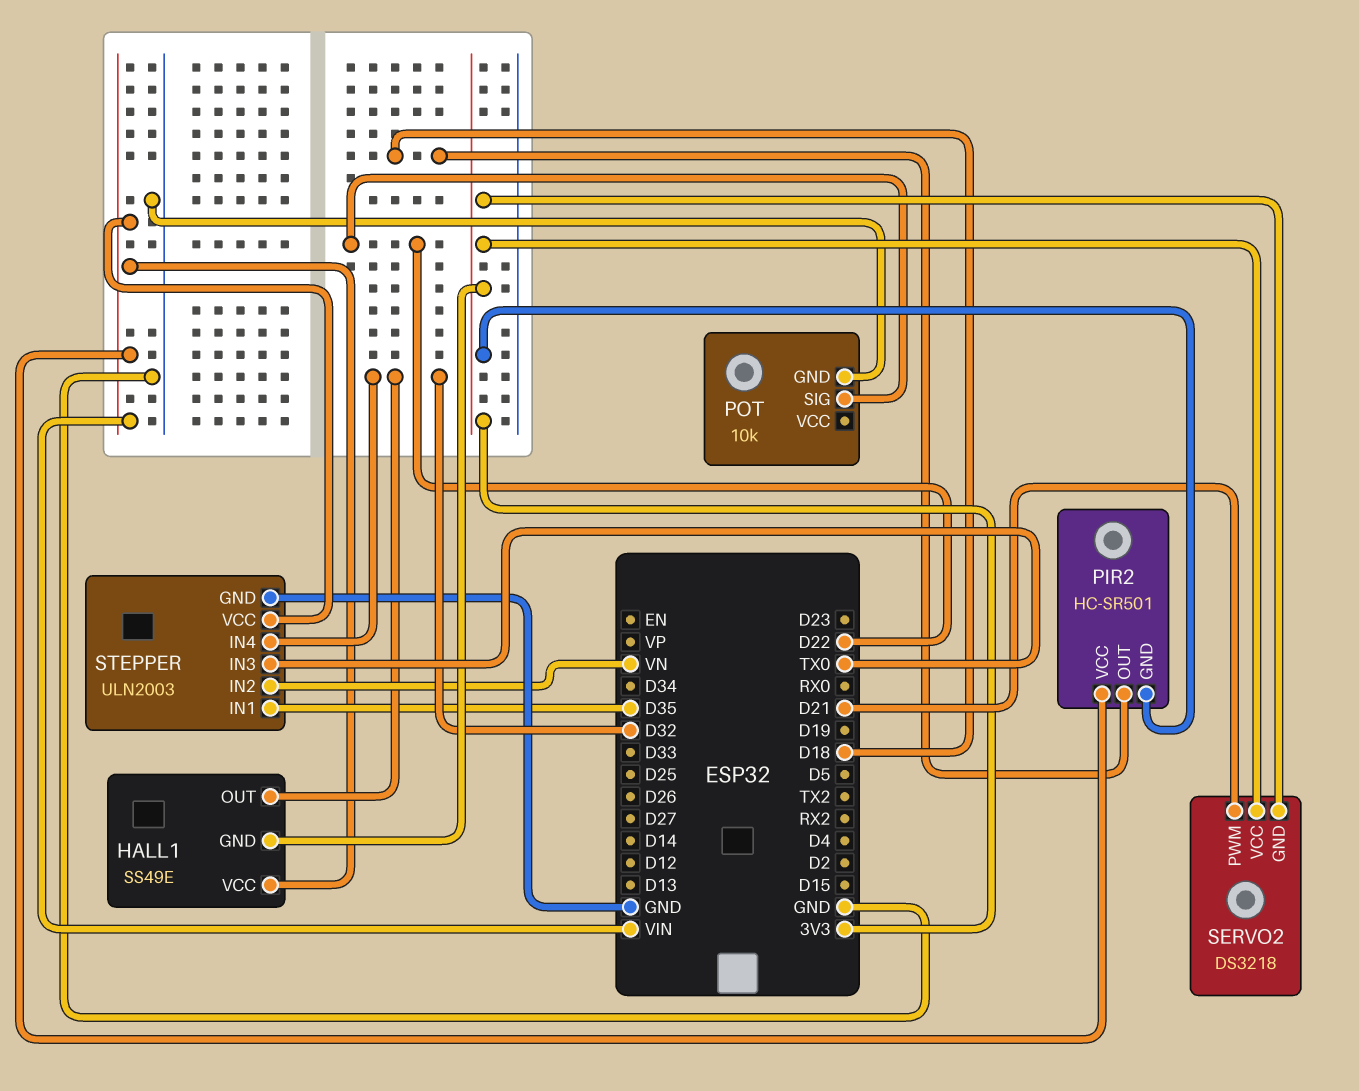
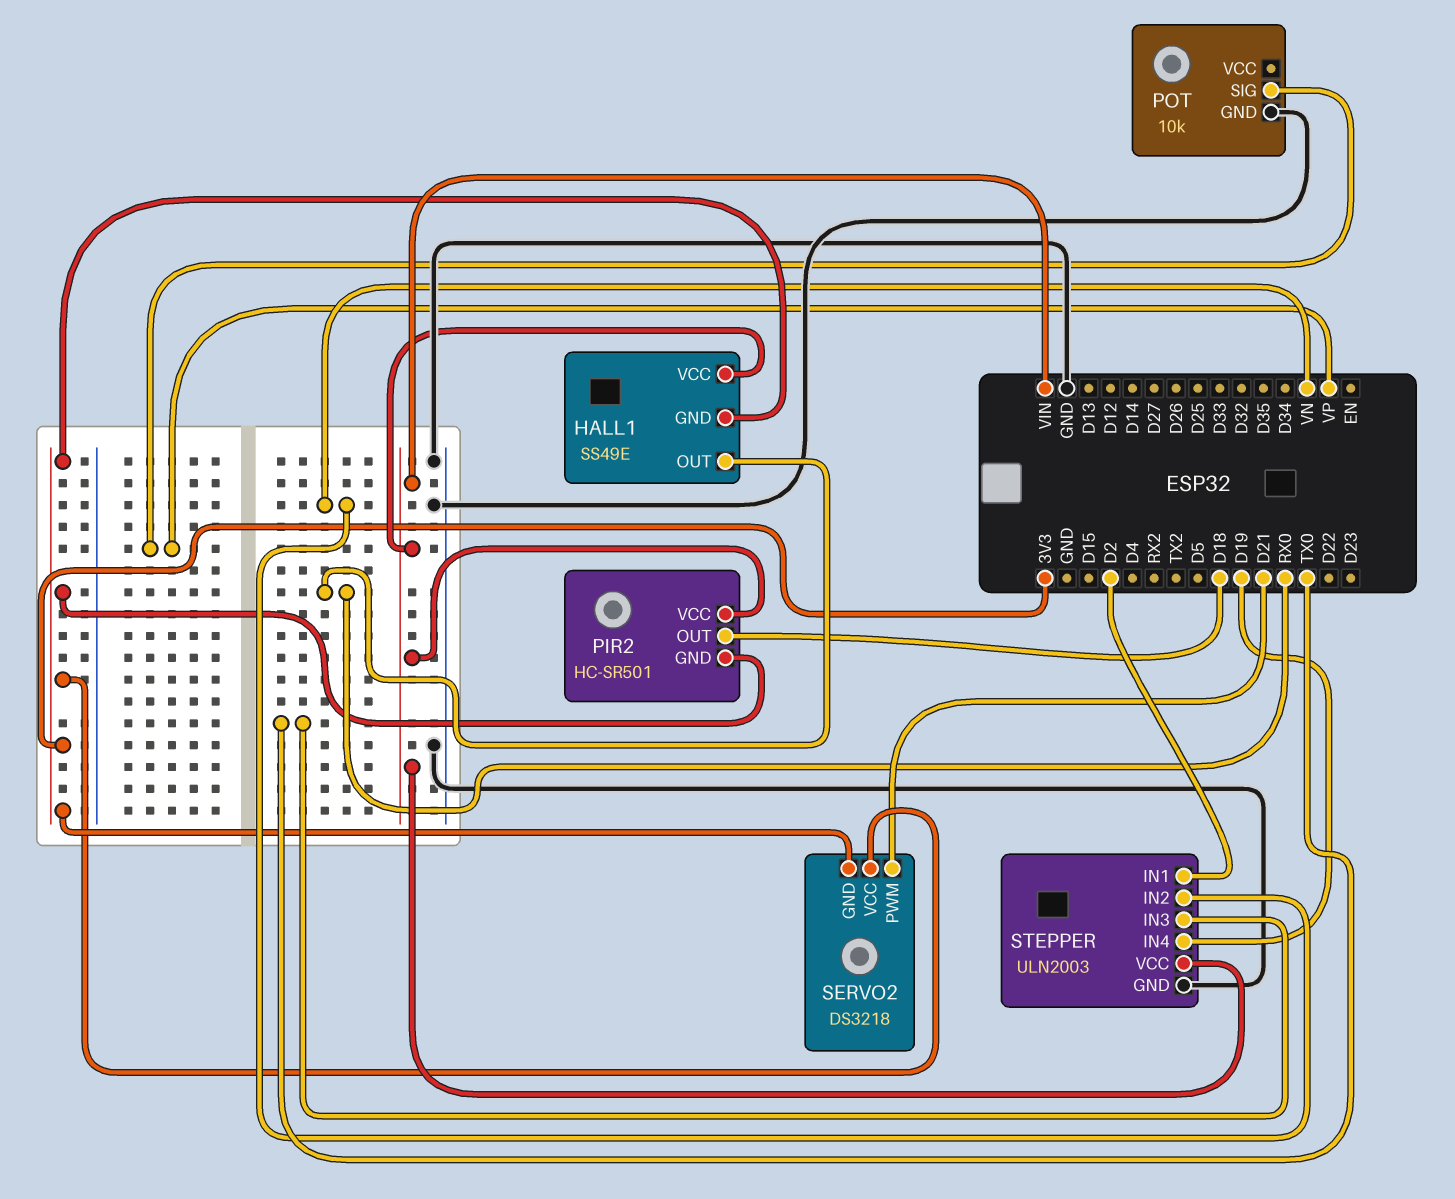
HALL1 pin OUT: D32 -> RX0
POT pin SIG: D22 -> VP
STEPPER pin IN1: D35 -> D2
STEPPER pin IN4: D32 -> D19

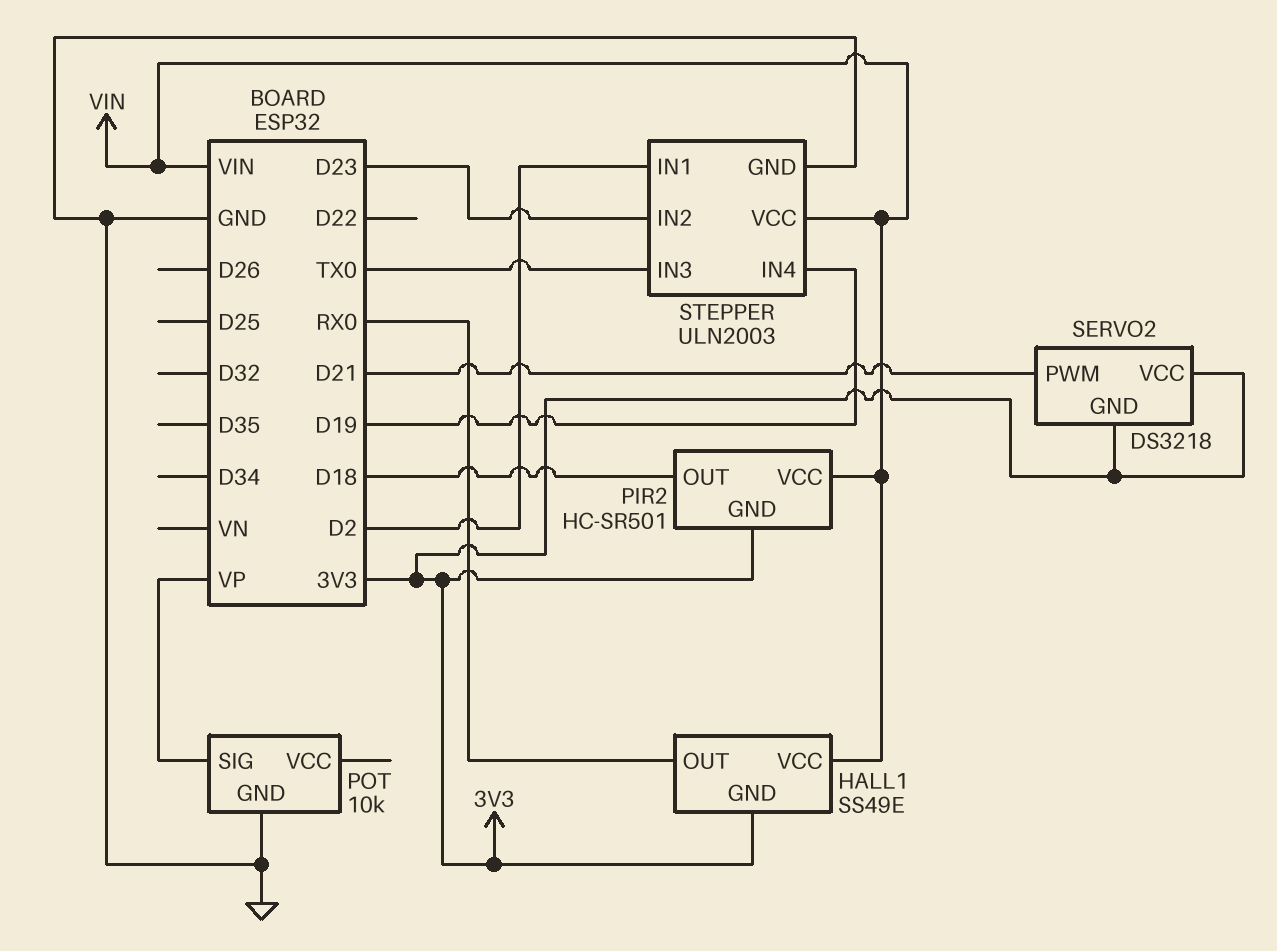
STEPPER pin IN2: VN -> D23

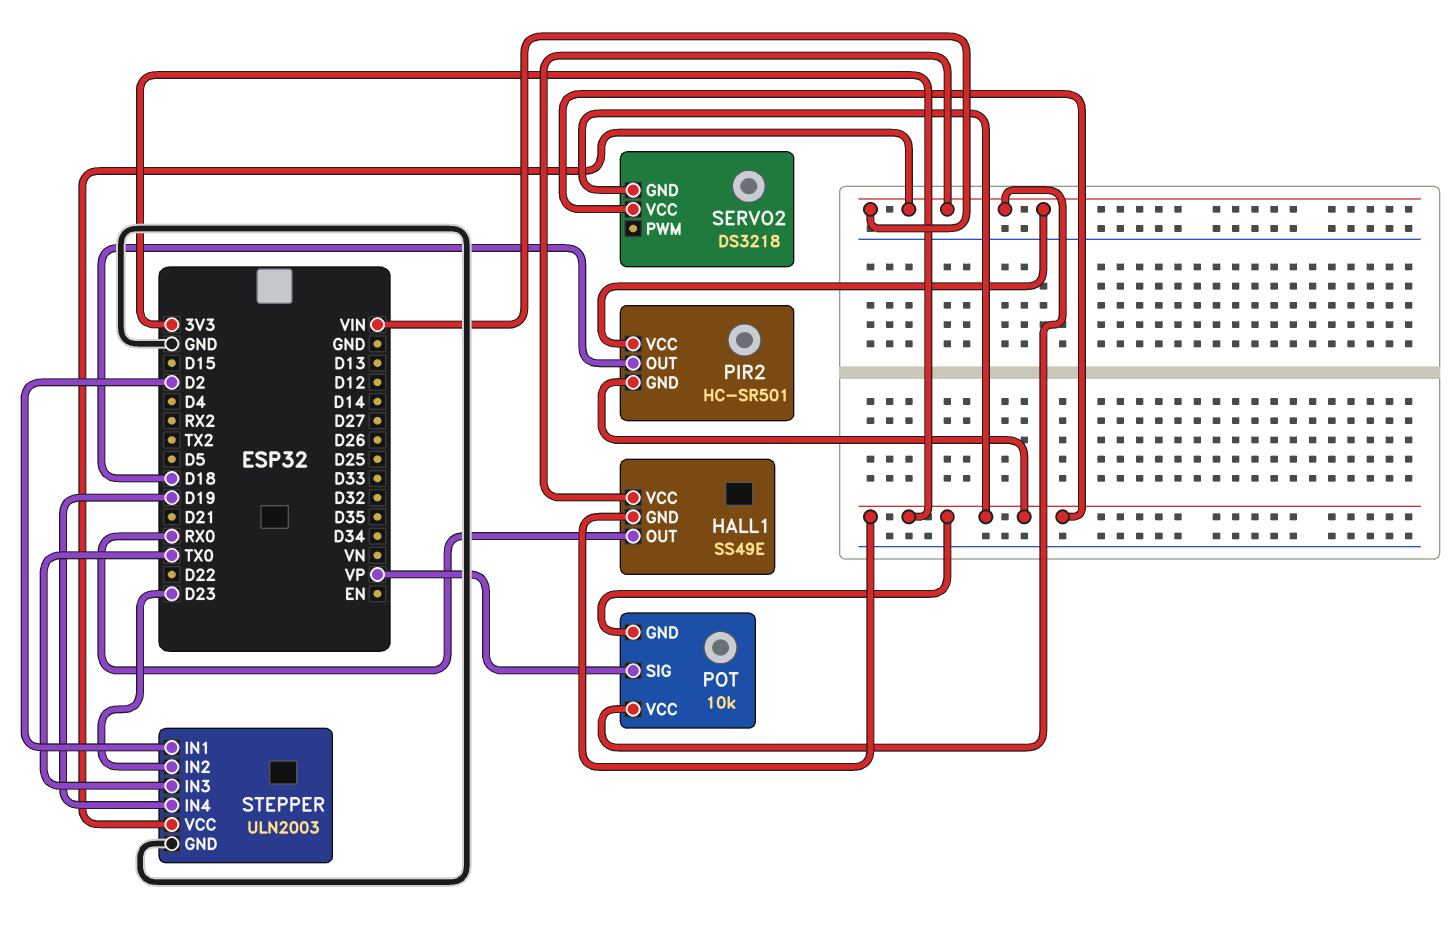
POT pin GND: GND -> 3V3
POT pin VCC: none -> VIN
SERVO2 pin PWM: D21 -> none

